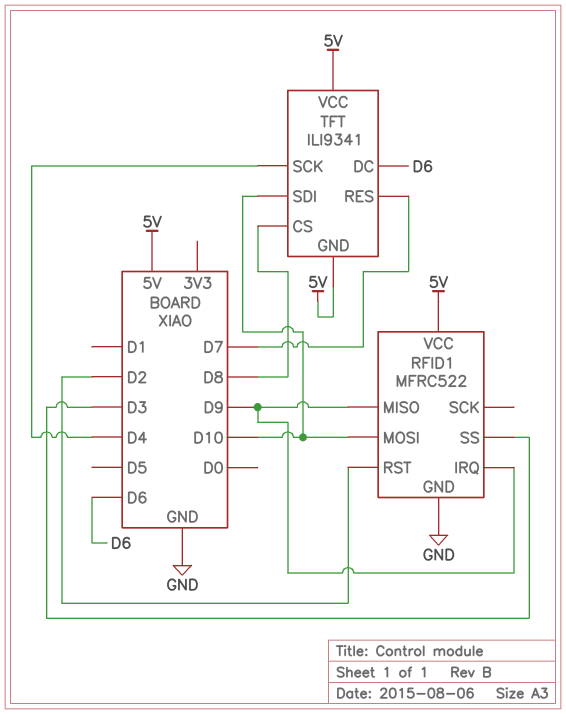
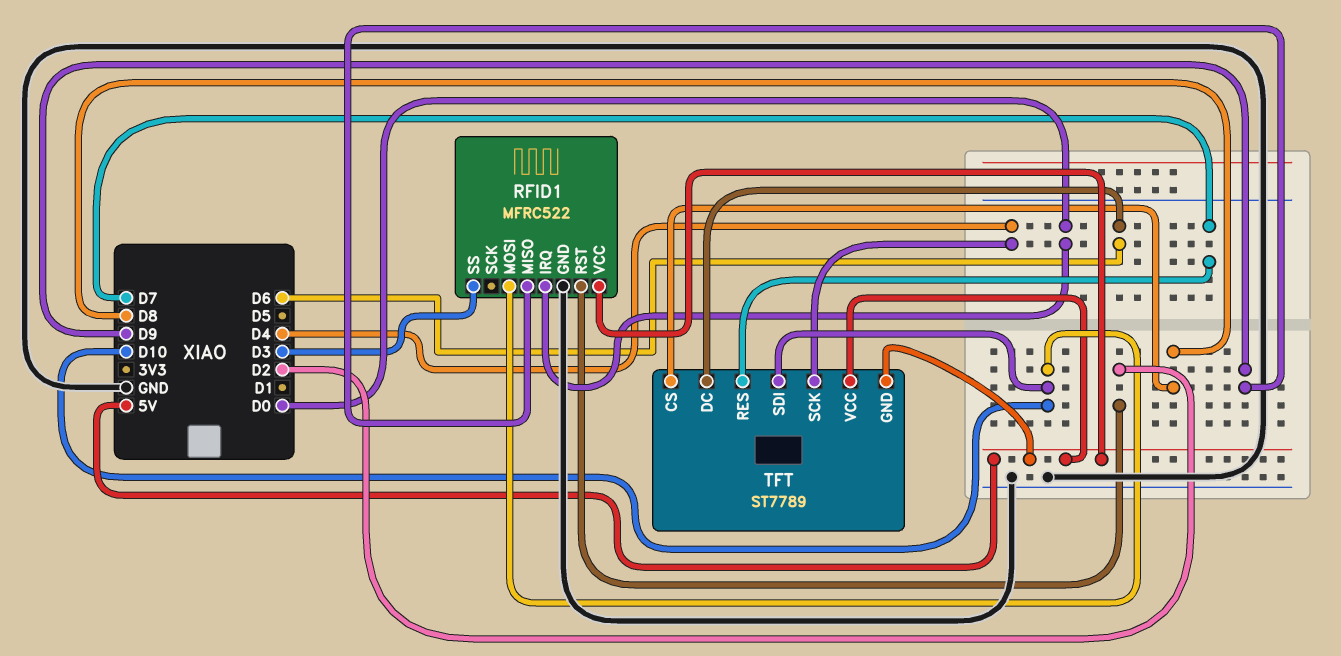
RFID1 pin IRQ: D9 -> D0
TFT: ILI9341 -> ST7789

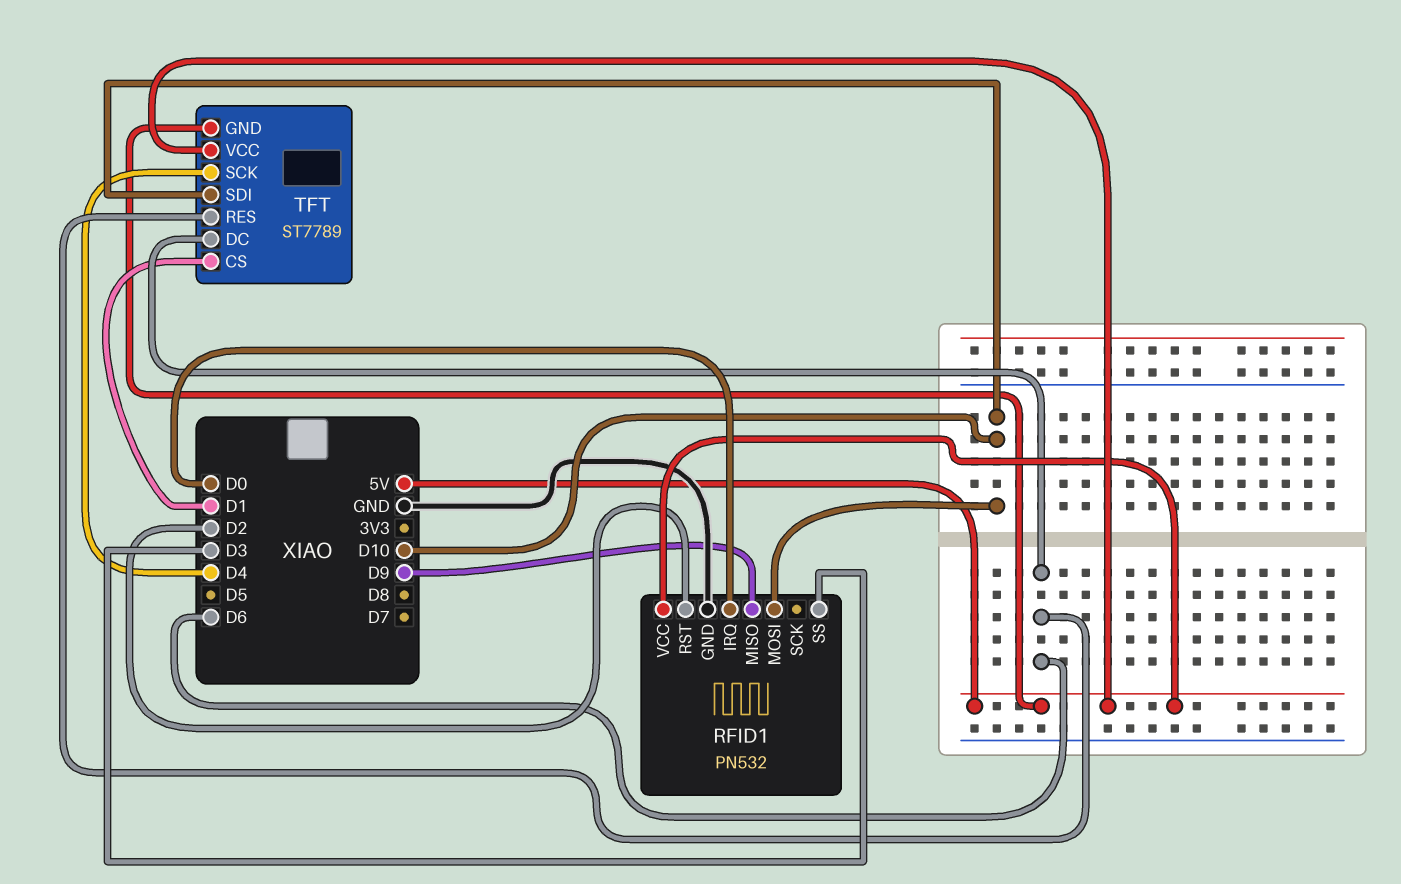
RFID1: MFRC522 -> PN532
TFT pin CS: D8 -> D1
TFT pin RES: D7 -> D6

